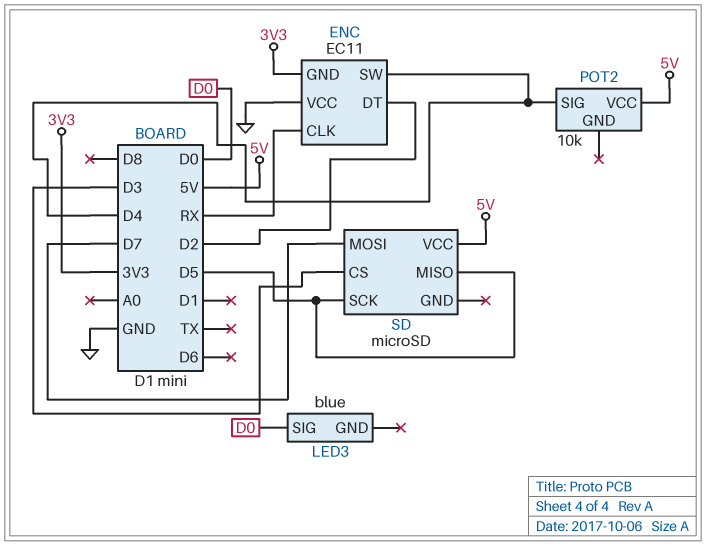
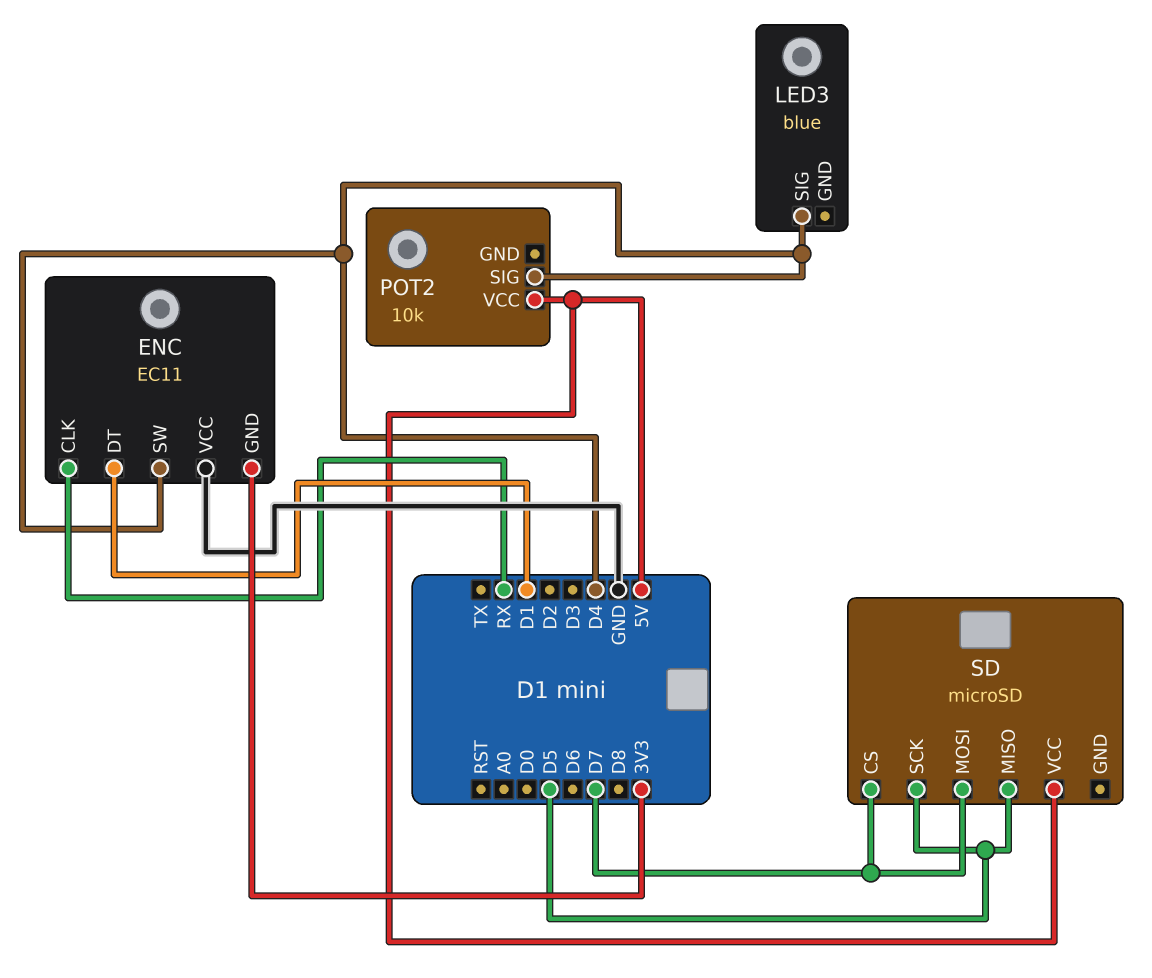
ENC pin DT: D2 -> D1
LED3 pin SIG: D0 -> D4
SD pin CS: D3 -> D7

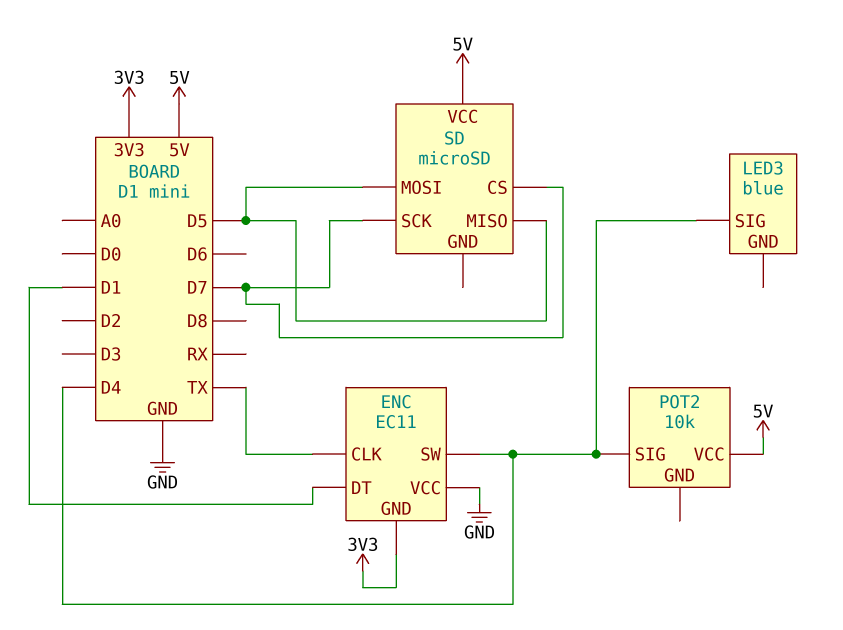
ENC pin CLK: RX -> TX
SD pin MOSI: D7 -> D5
SD pin SCK: D5 -> D7

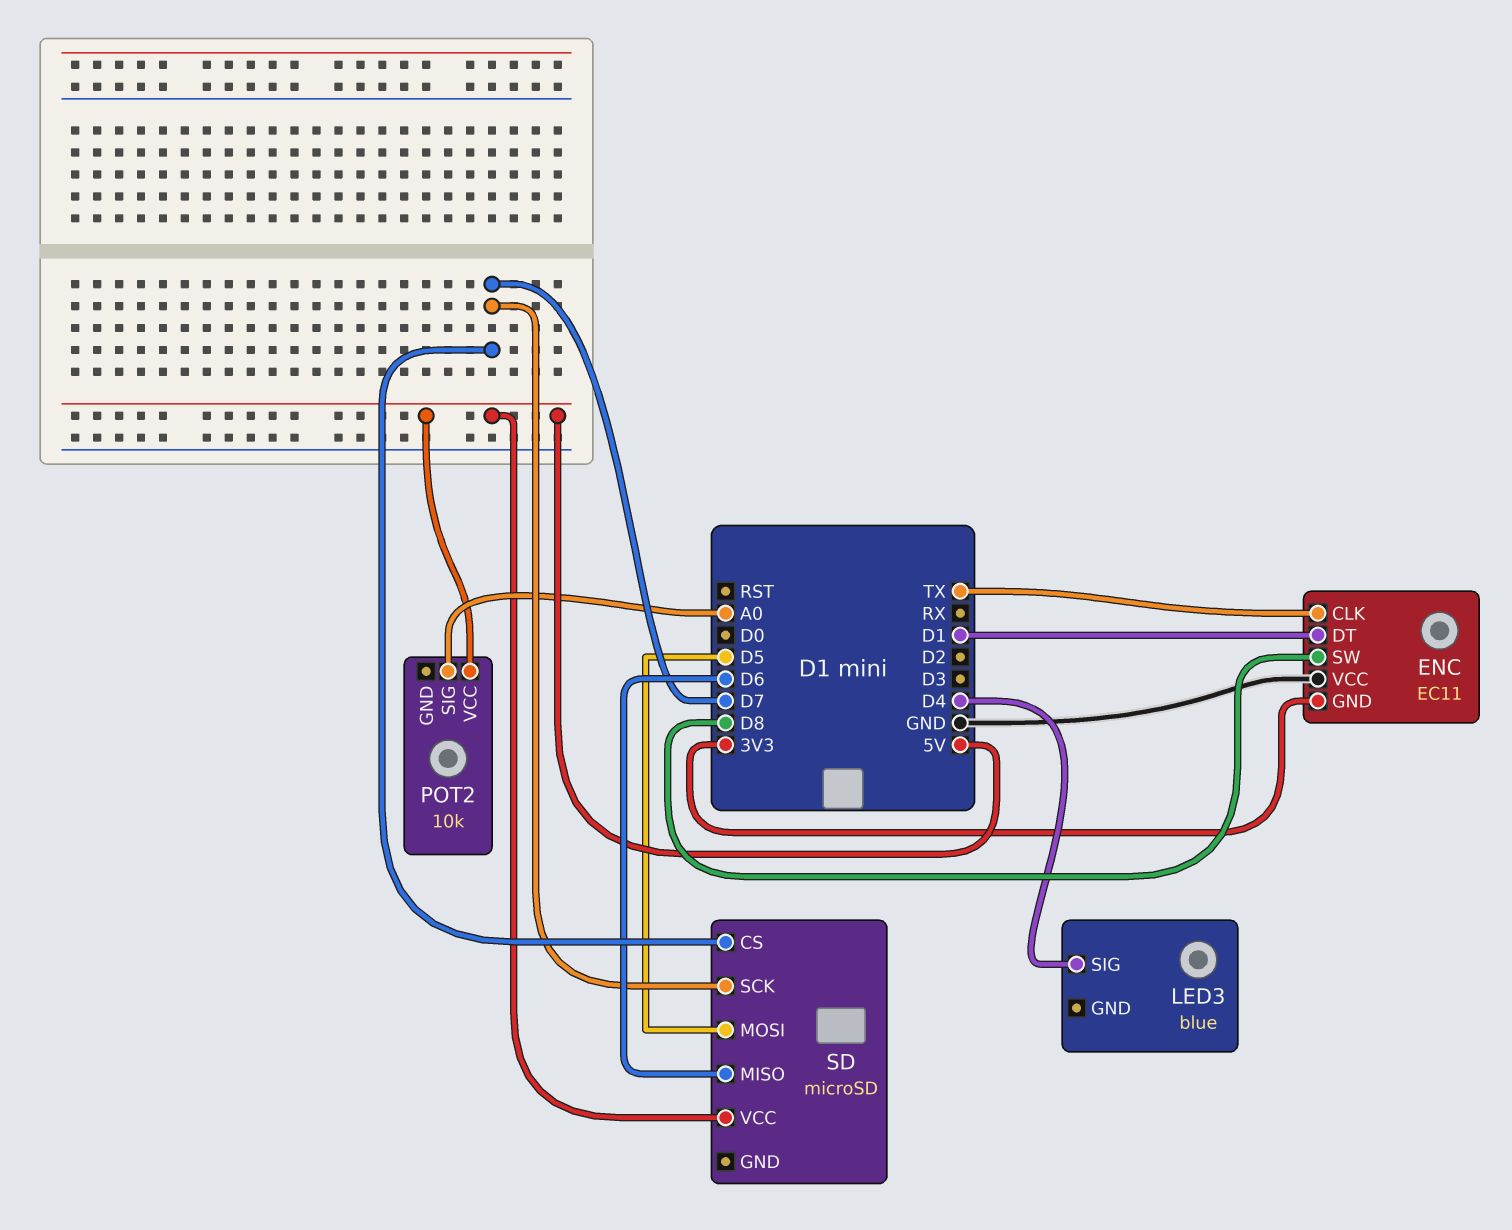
ENC pin SW: D4 -> D8
POT2 pin SIG: D4 -> A0
SD pin MISO: D5 -> D6

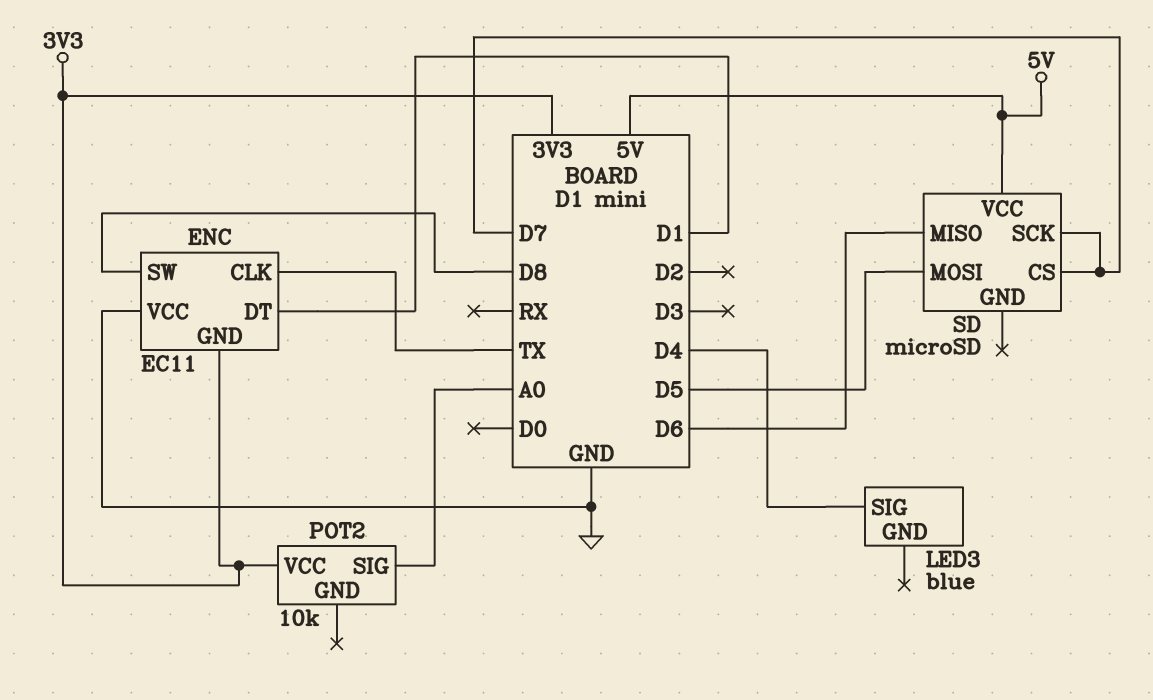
POT2 pin VCC: 5V -> 3V3

